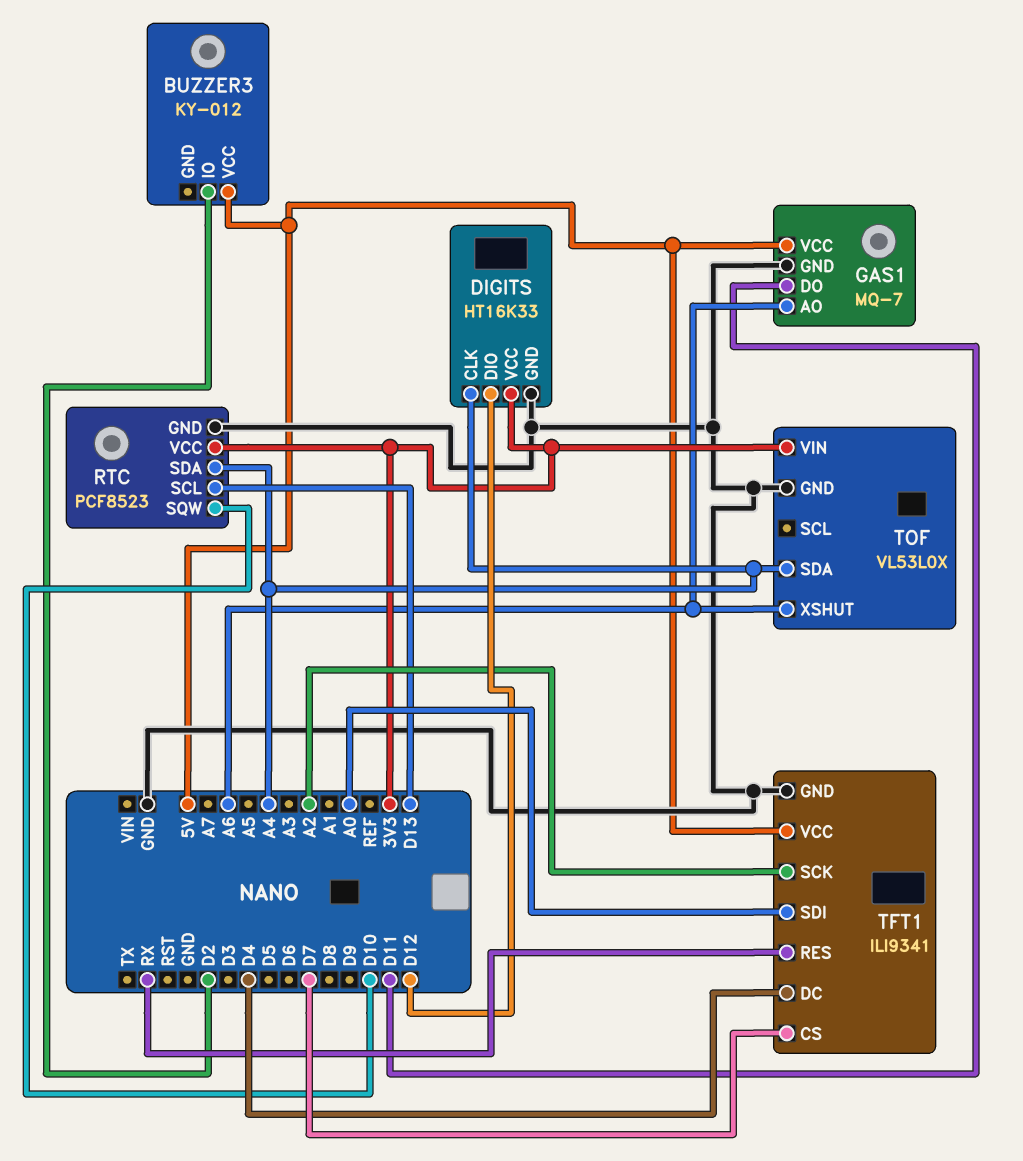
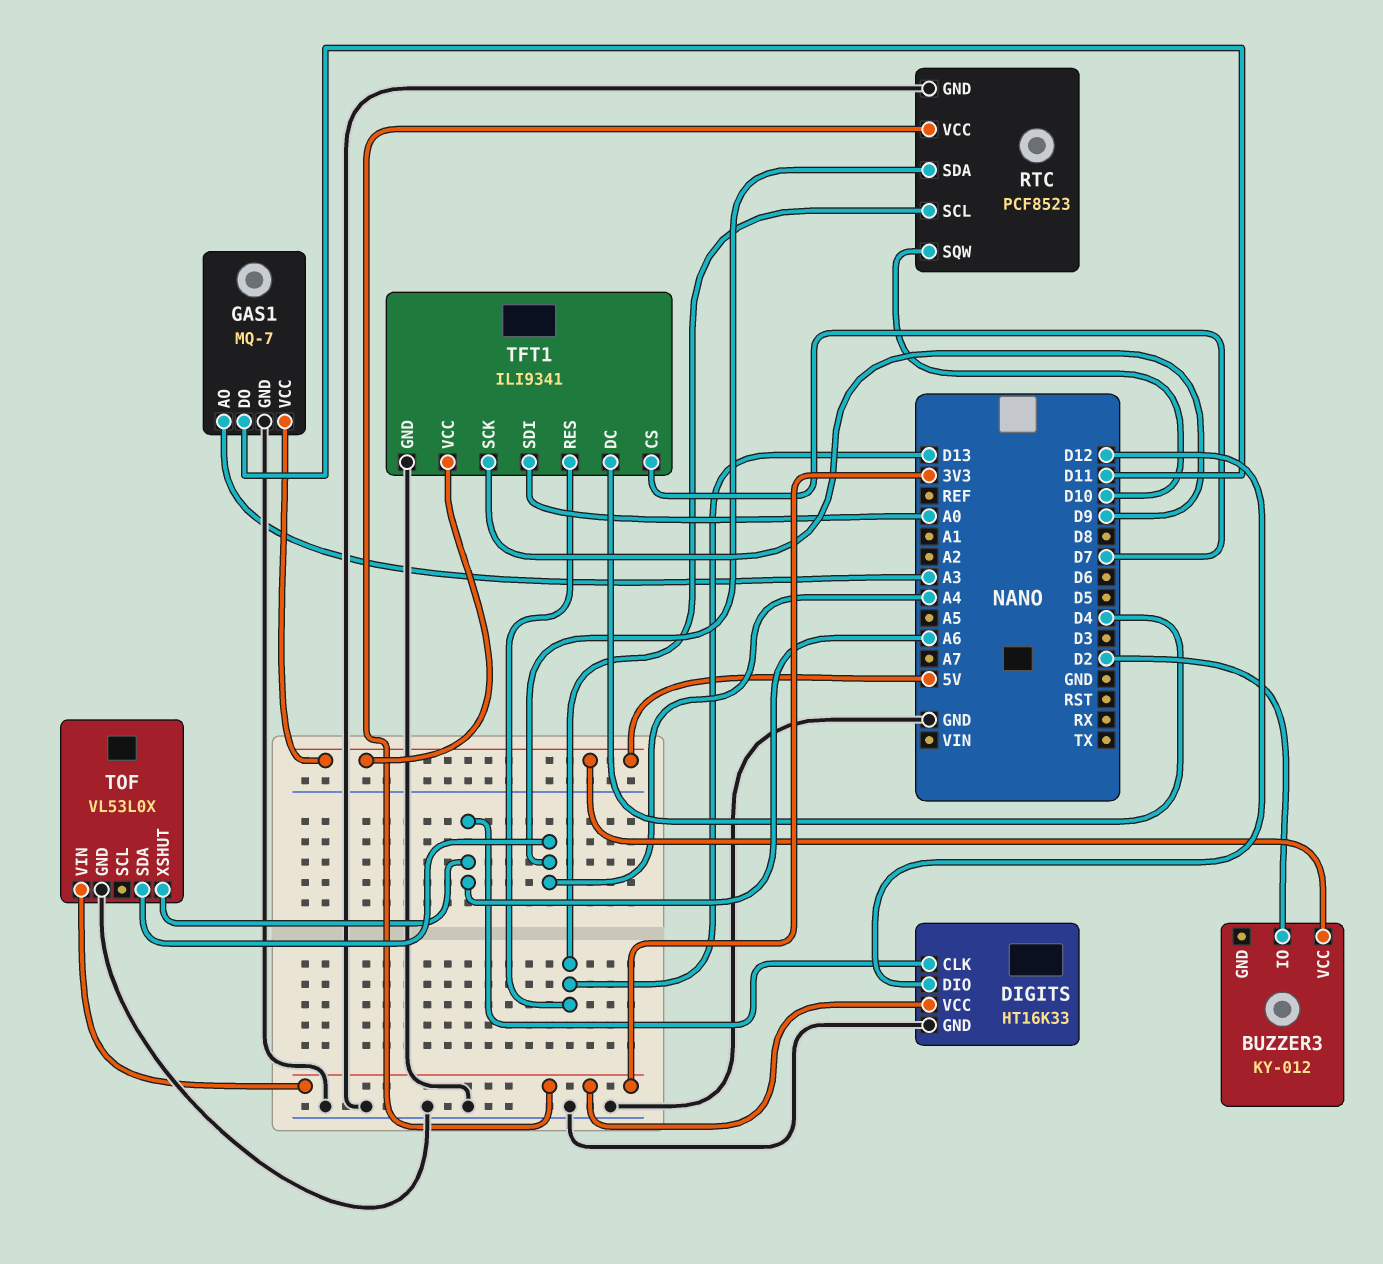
DIGITS pin CLK: A4 -> A6
GAS1 pin AO: A6 -> A3
TFT1 pin RES: RX -> D13
TFT1 pin SCK: A2 -> D9

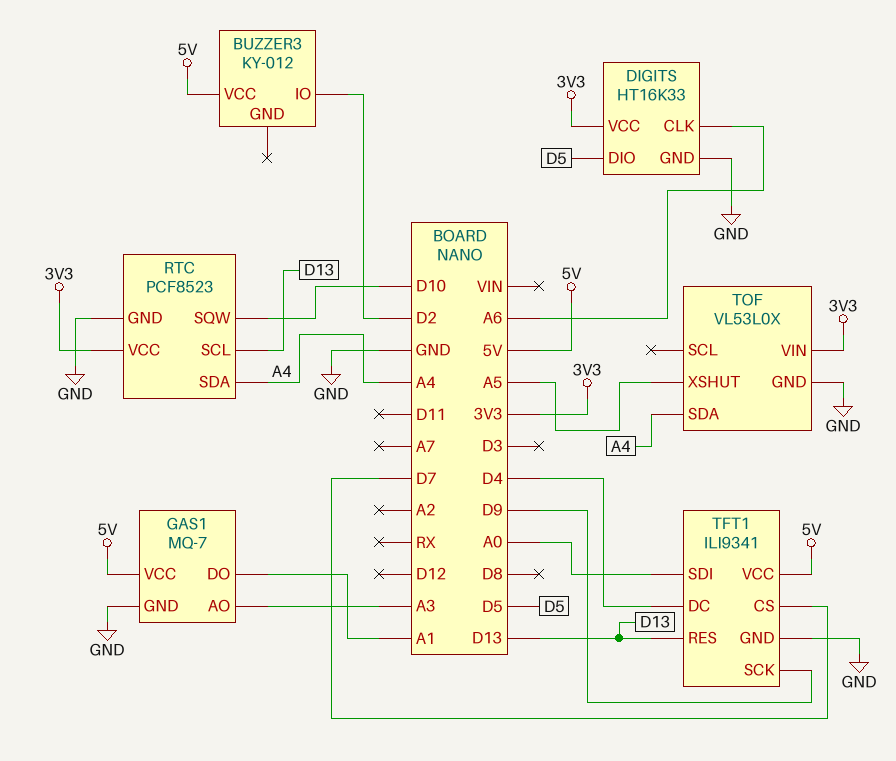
DIGITS pin DIO: D12 -> D5
GAS1 pin DO: D11 -> A1
TOF pin XSHUT: A6 -> A5

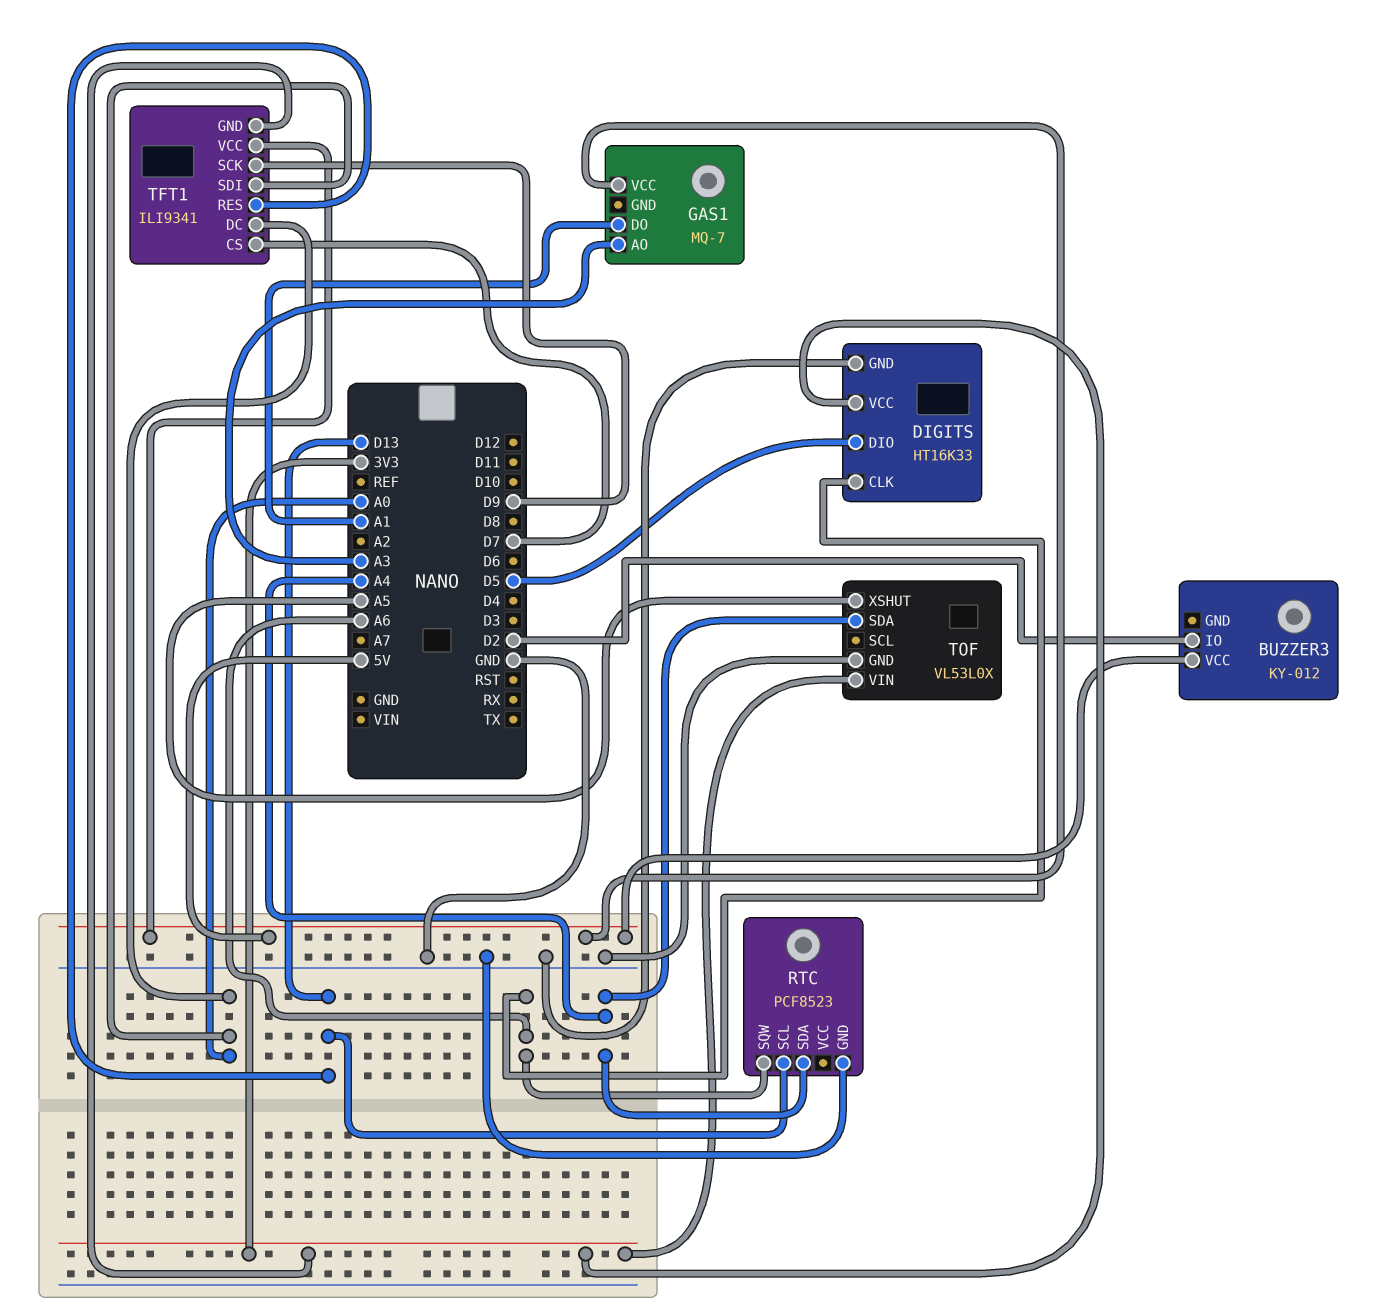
GAS1 pin GND: GND -> none
RTC pin SQW: D10 -> A6
RTC pin VCC: 3V3 -> none
TFT1 pin DC: D4 -> A0
TFT1 pin GND: GND -> 3V3

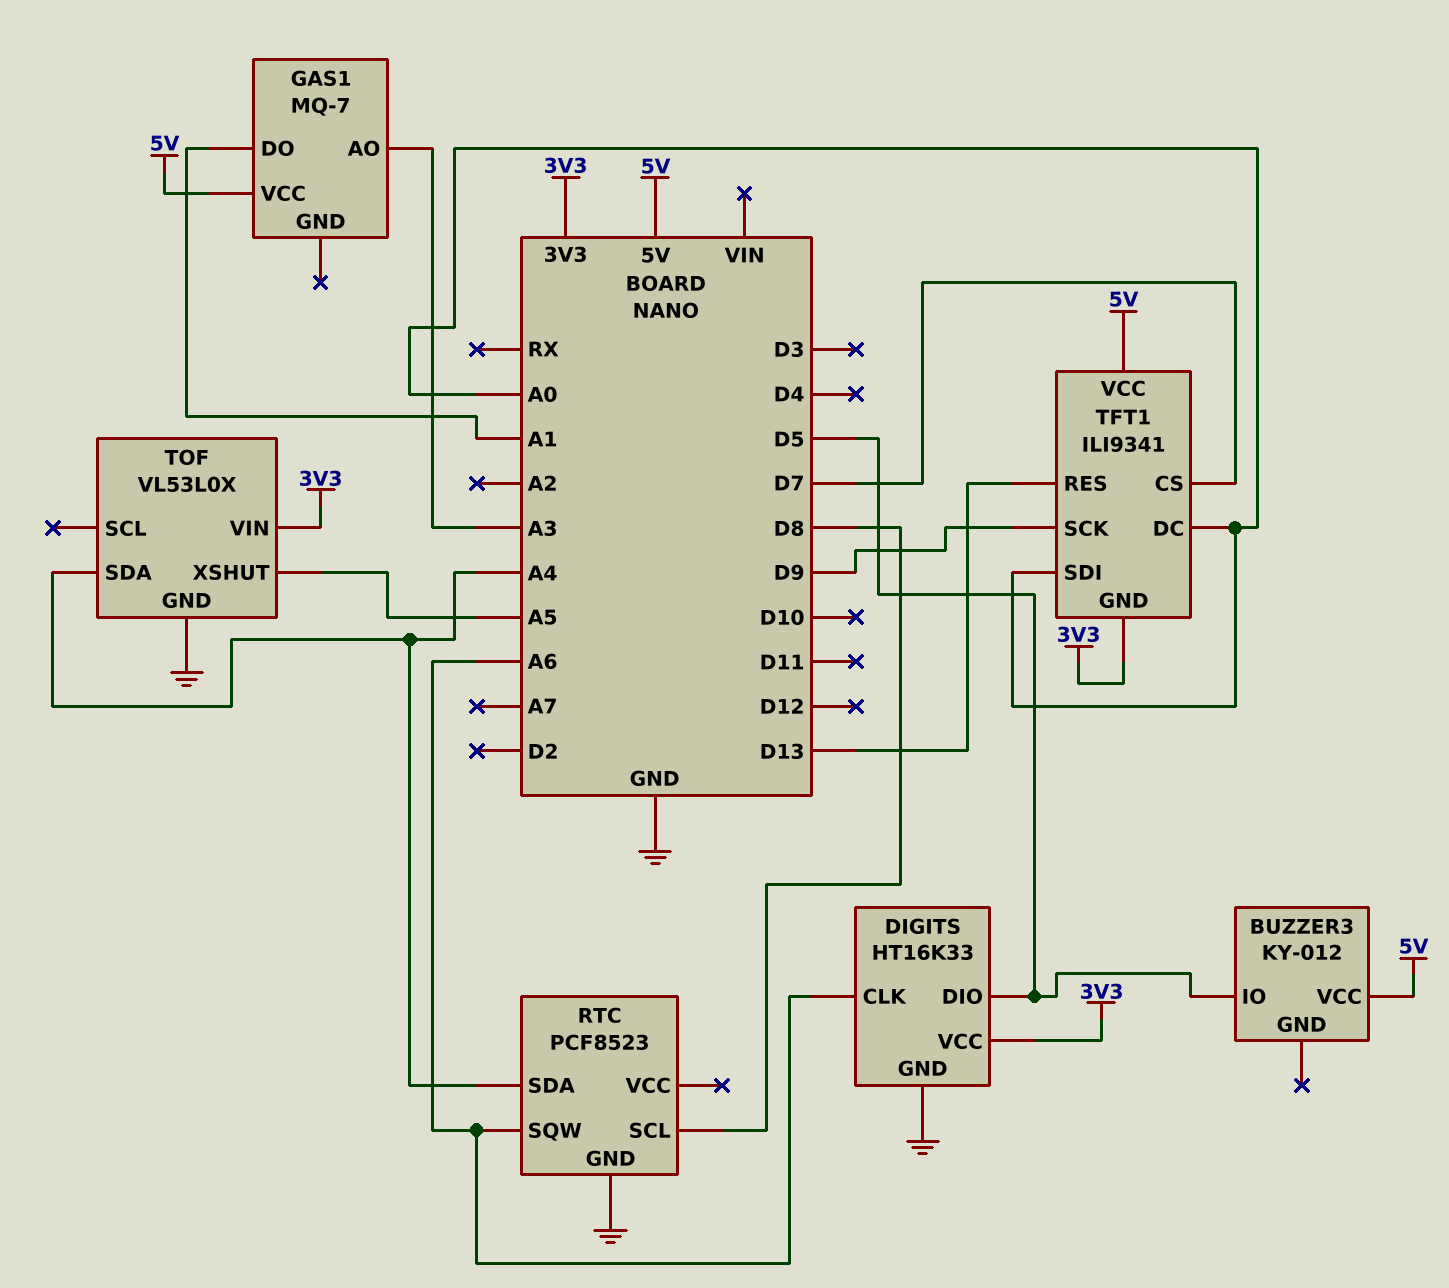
BUZZER3 pin IO: D2 -> D5
RTC pin SCL: D13 -> D8

